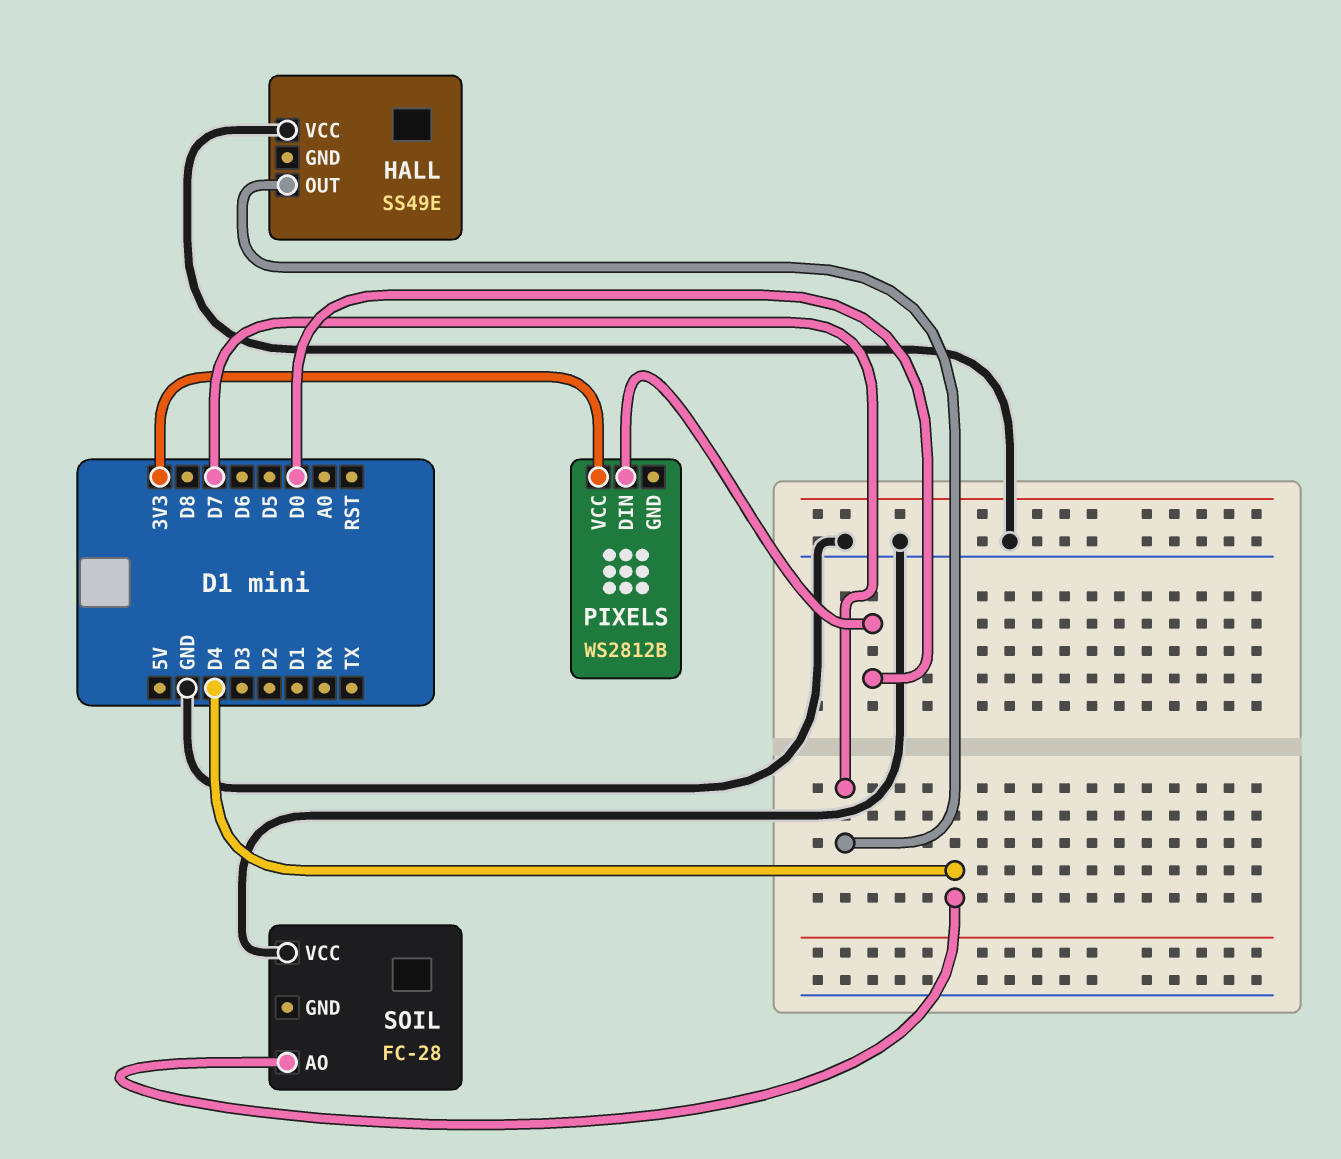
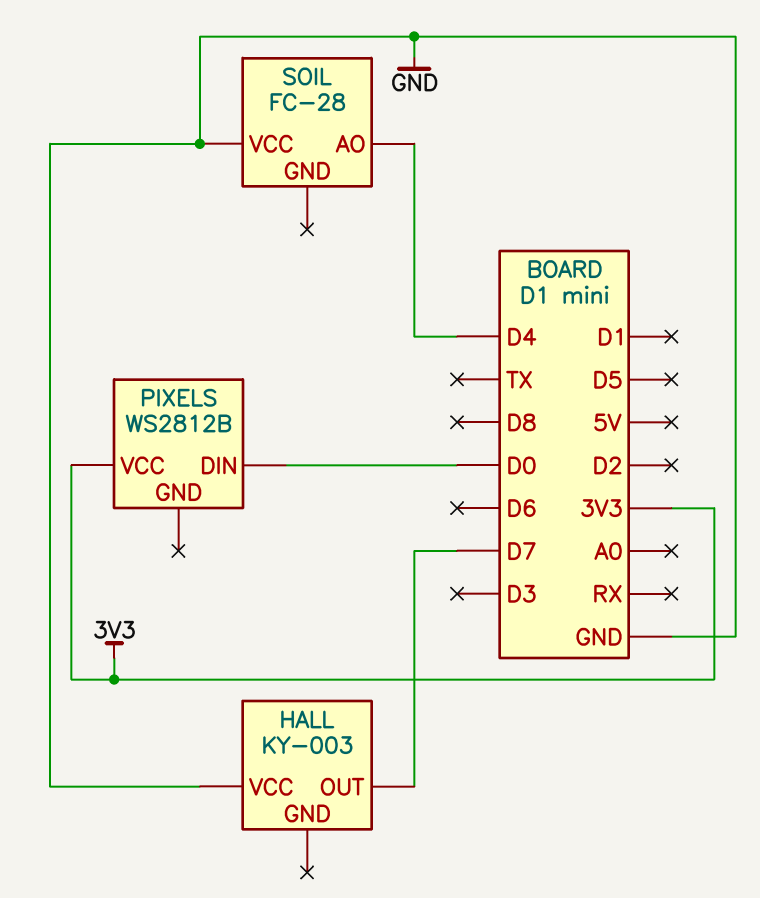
HALL: SS49E -> KY-003

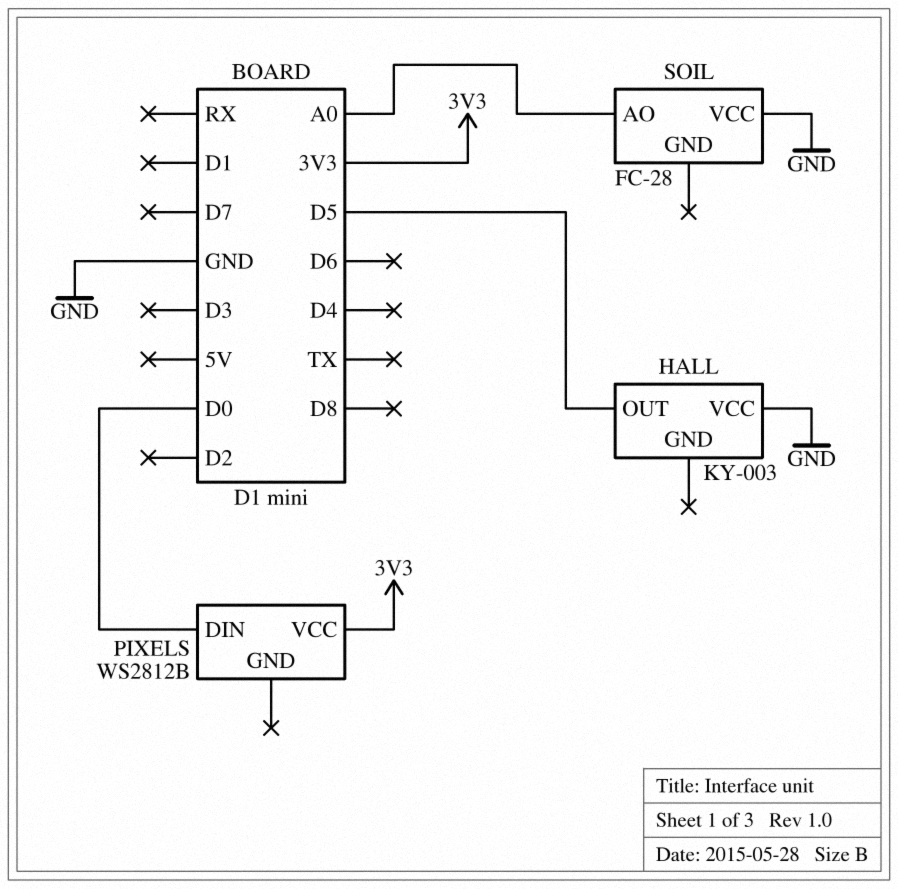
HALL pin OUT: D7 -> D5
SOIL pin AO: D4 -> A0

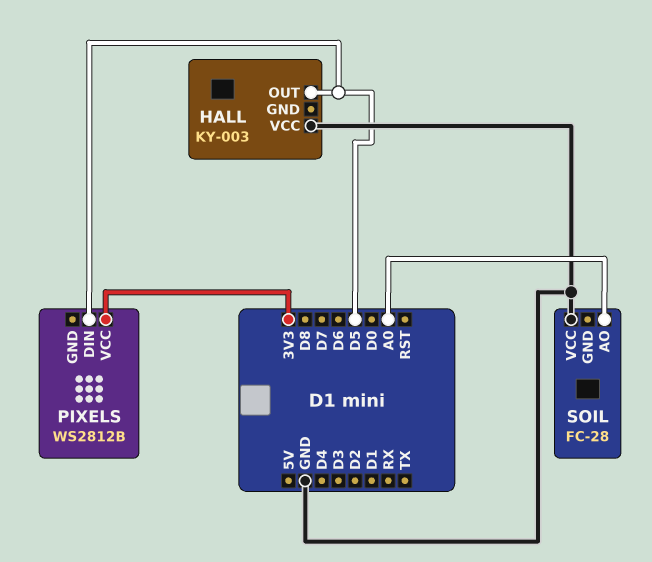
PIXELS pin DIN: D0 -> D5

